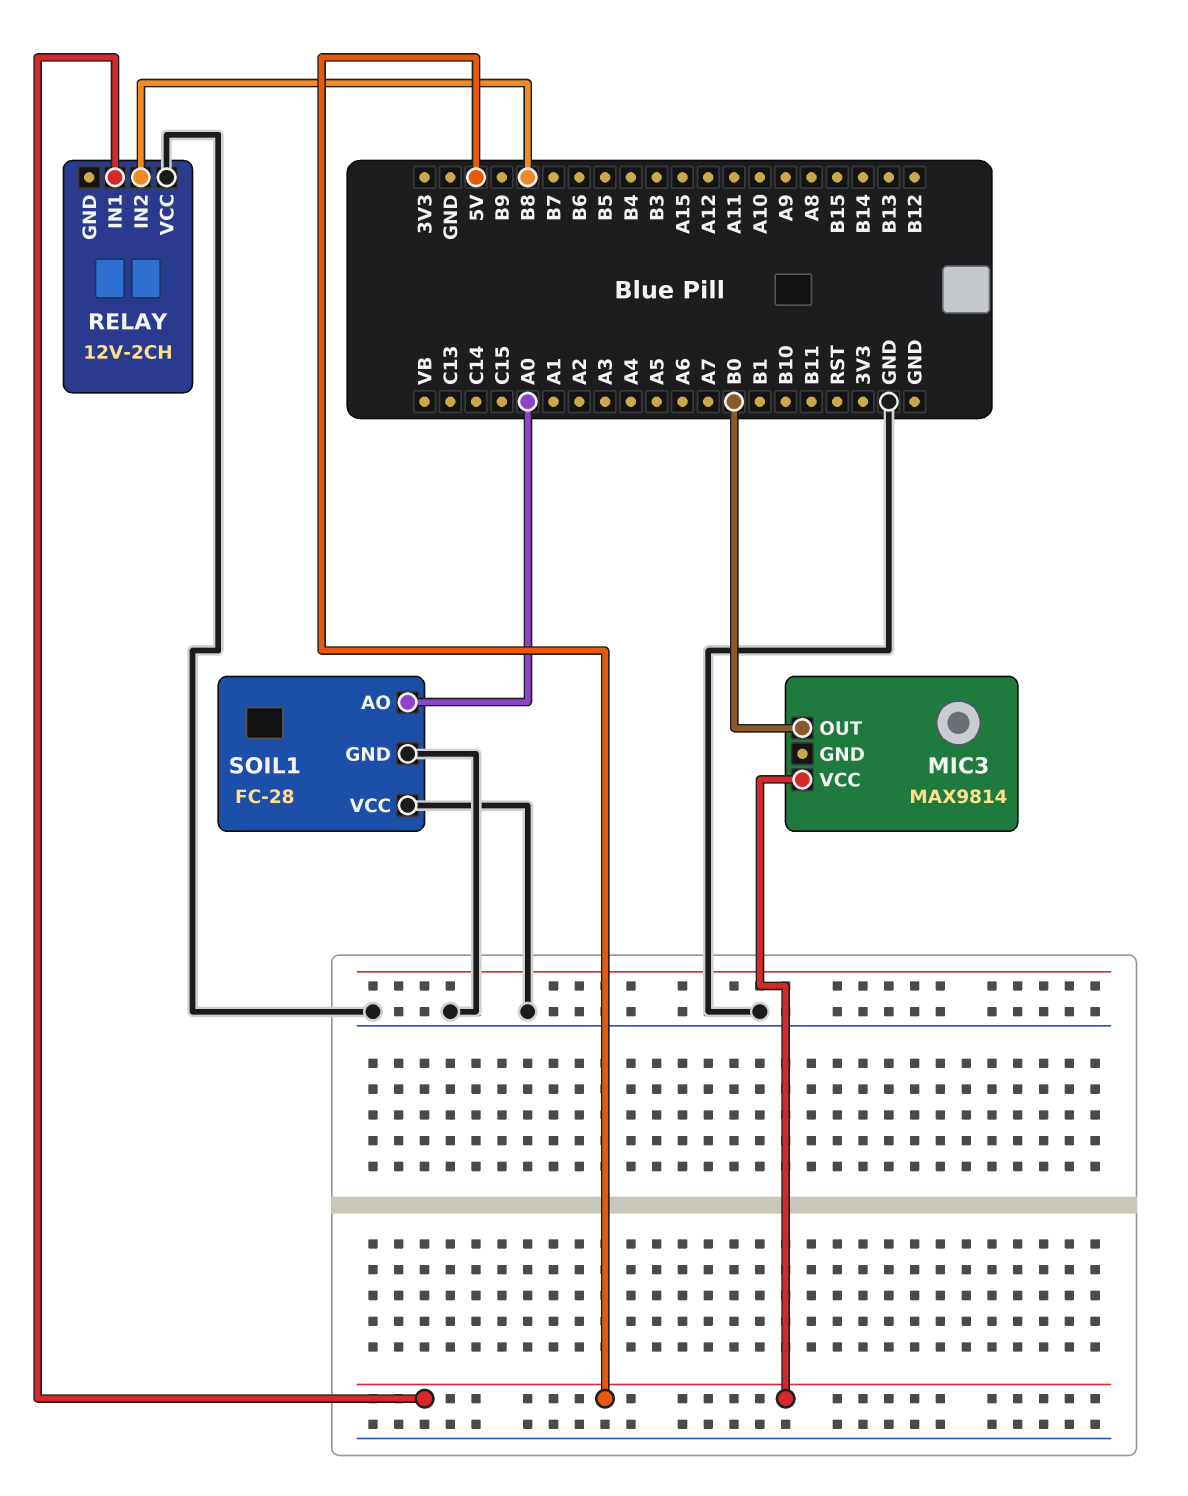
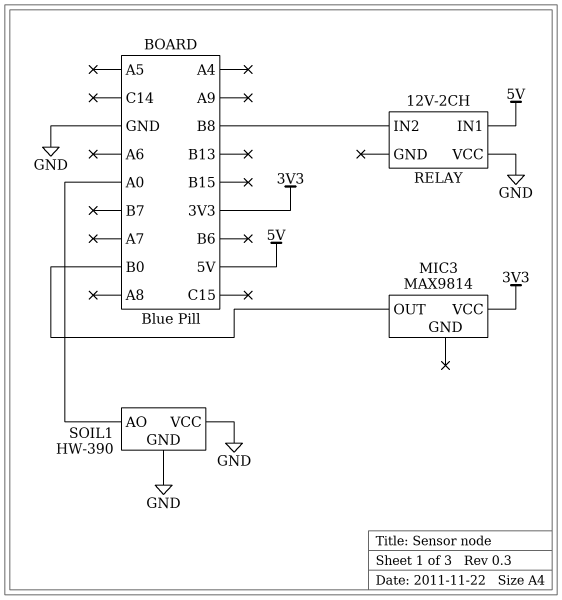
MIC3 pin VCC: 5V -> 3V3
SOIL1: FC-28 -> HW-390

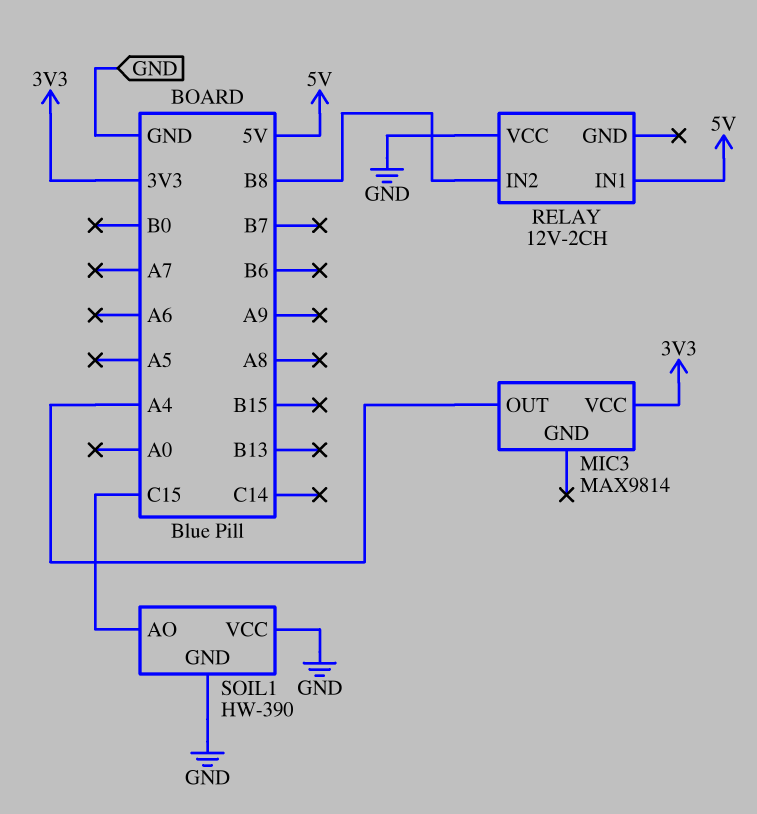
MIC3 pin OUT: B0 -> A4
SOIL1 pin AO: A0 -> C15

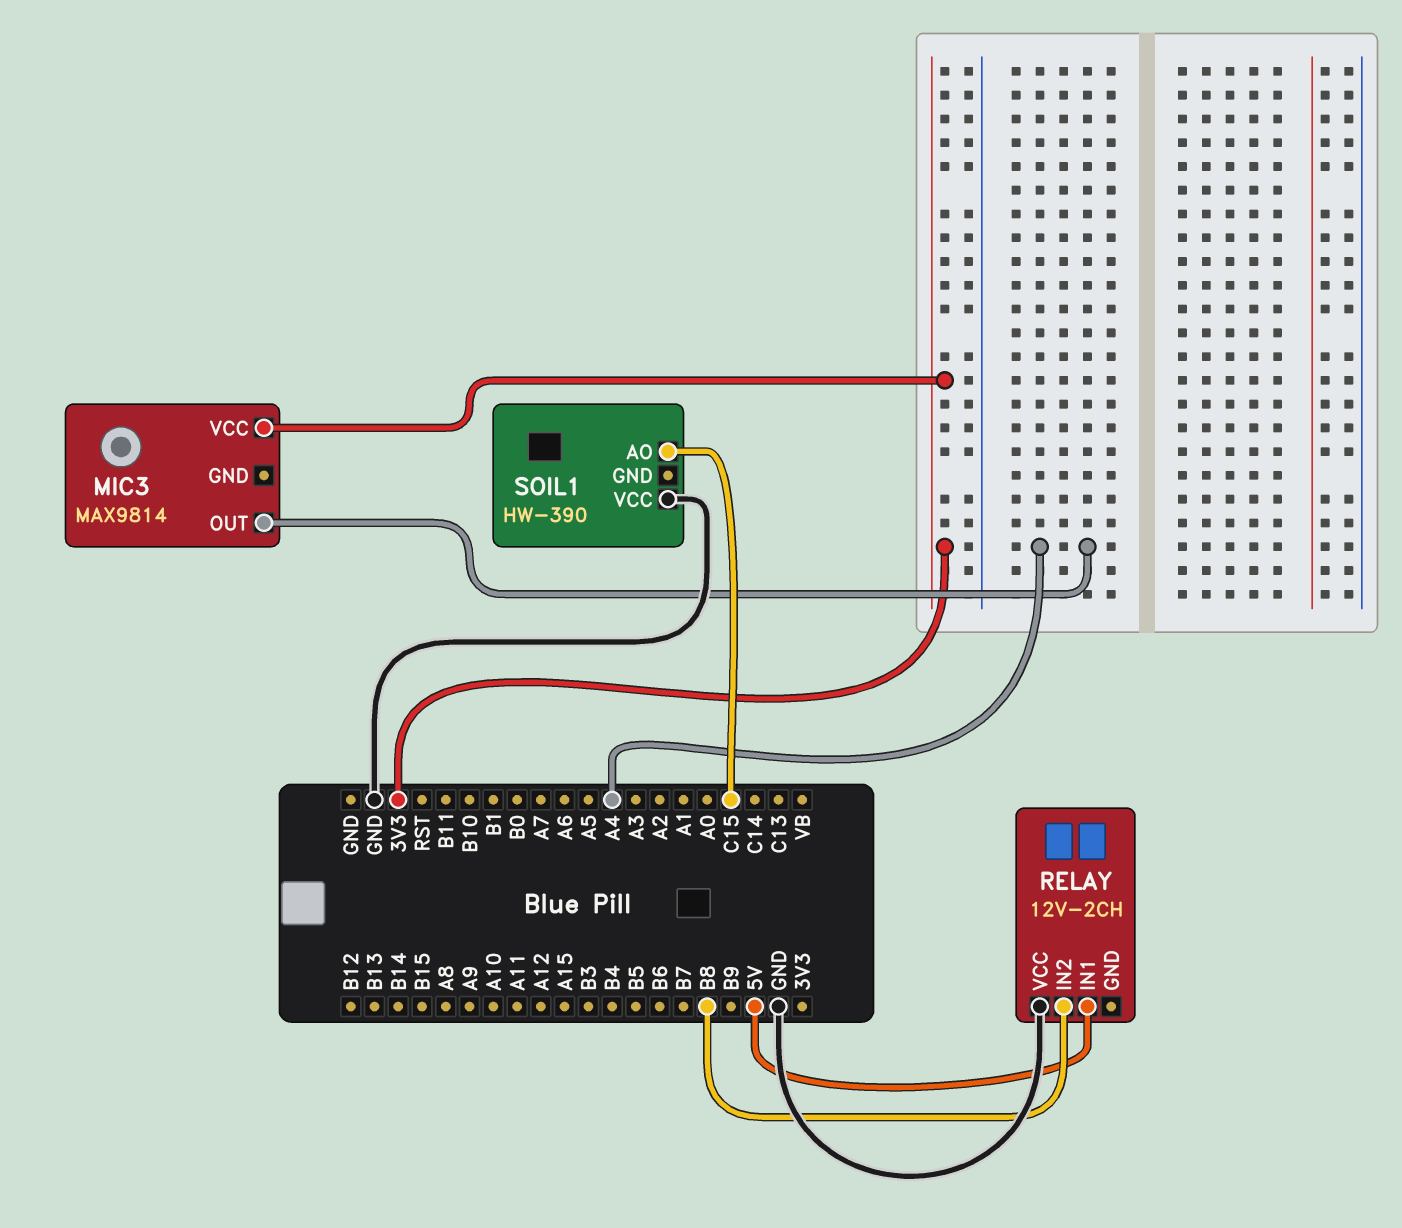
SOIL1 pin GND: GND -> none

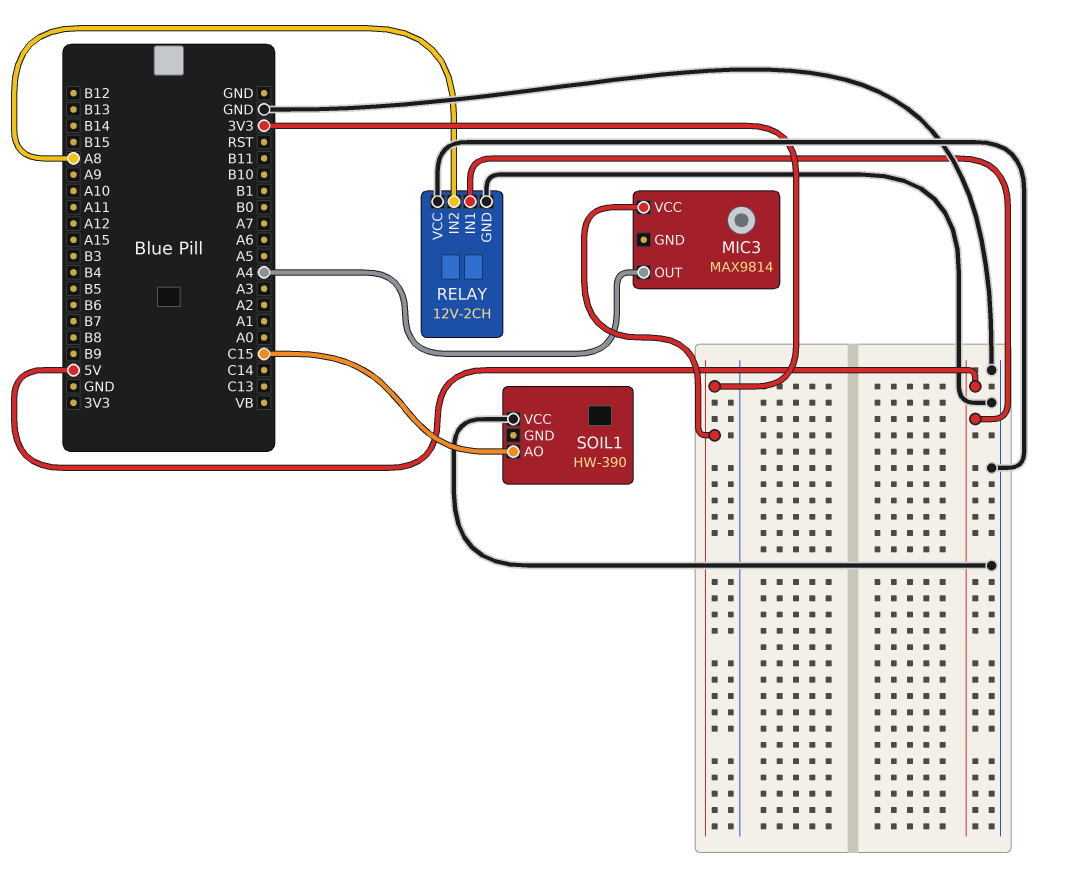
RELAY pin GND: none -> GND
RELAY pin IN2: B8 -> A8

